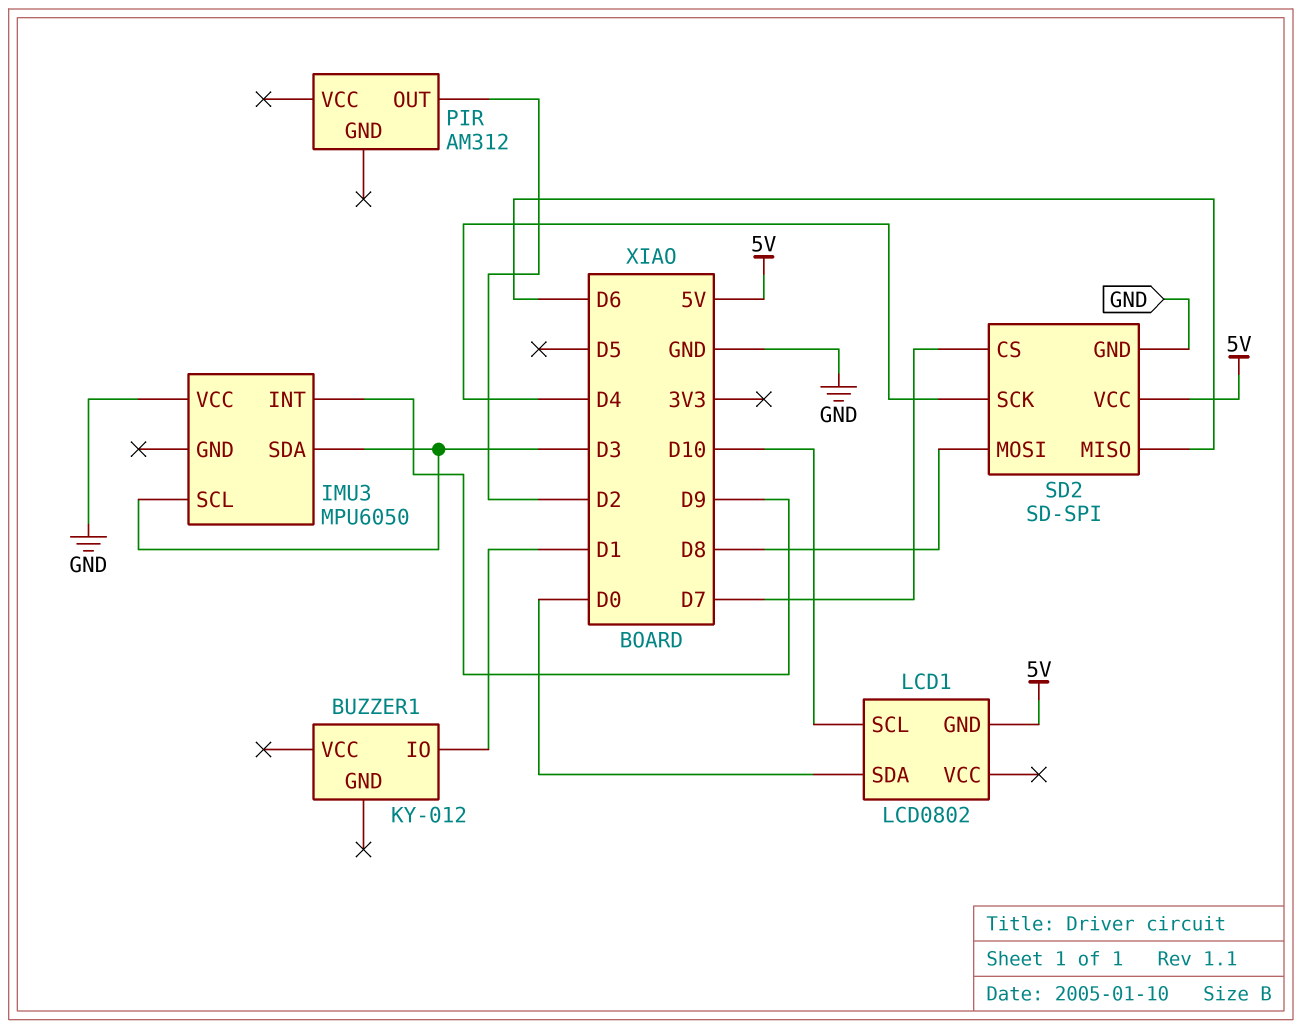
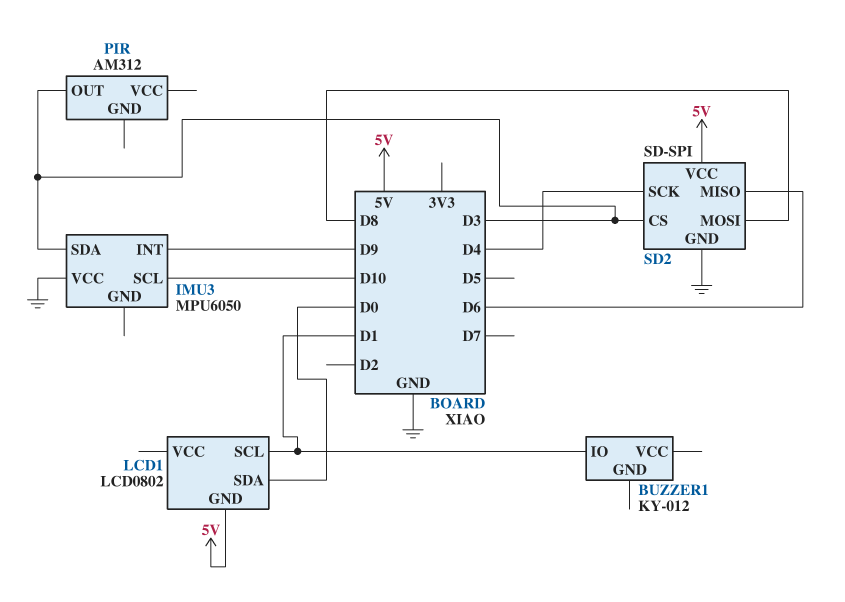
IMU3 pin SCL: D3 -> D10
LCD1 pin SCL: D10 -> D1
PIR pin OUT: D2 -> D3
SD2 pin CS: D7 -> D3

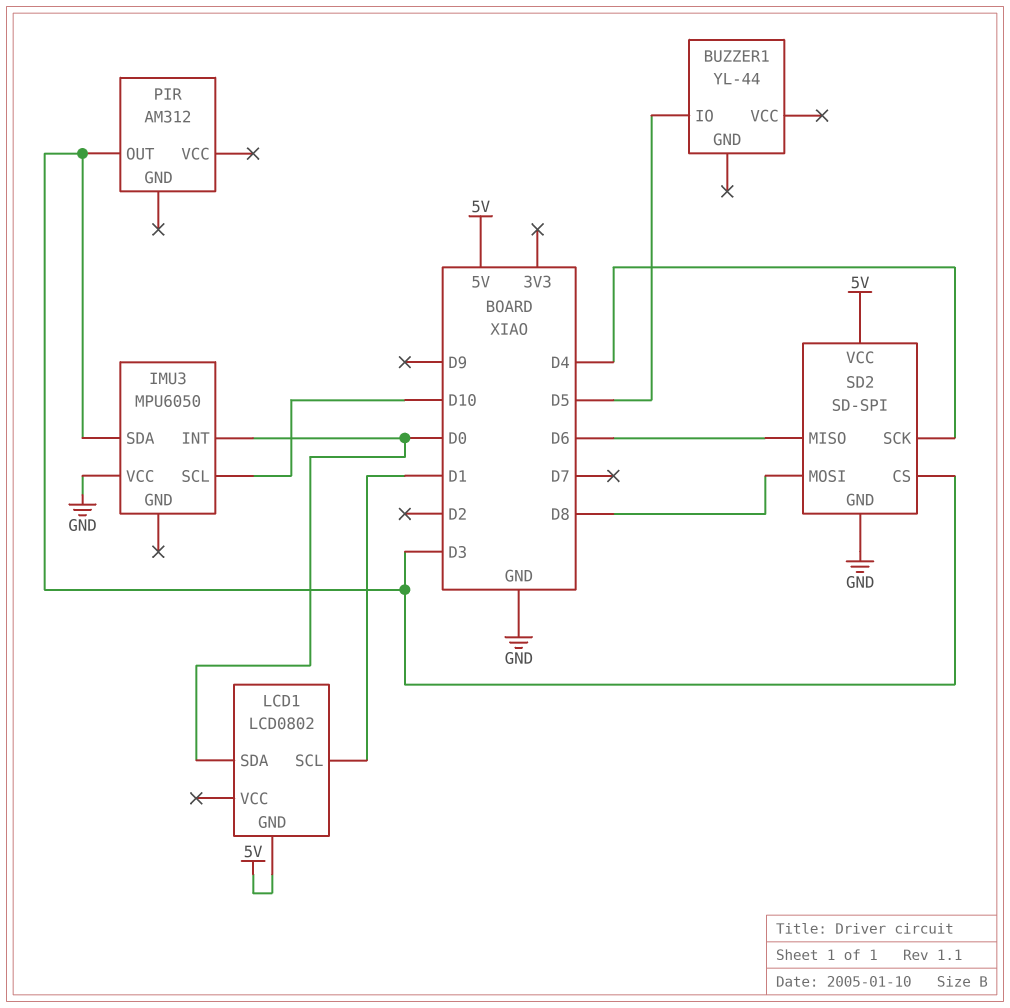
BUZZER1: KY-012 -> YL-44
BUZZER1 pin IO: D1 -> D5
IMU3 pin INT: D9 -> D0

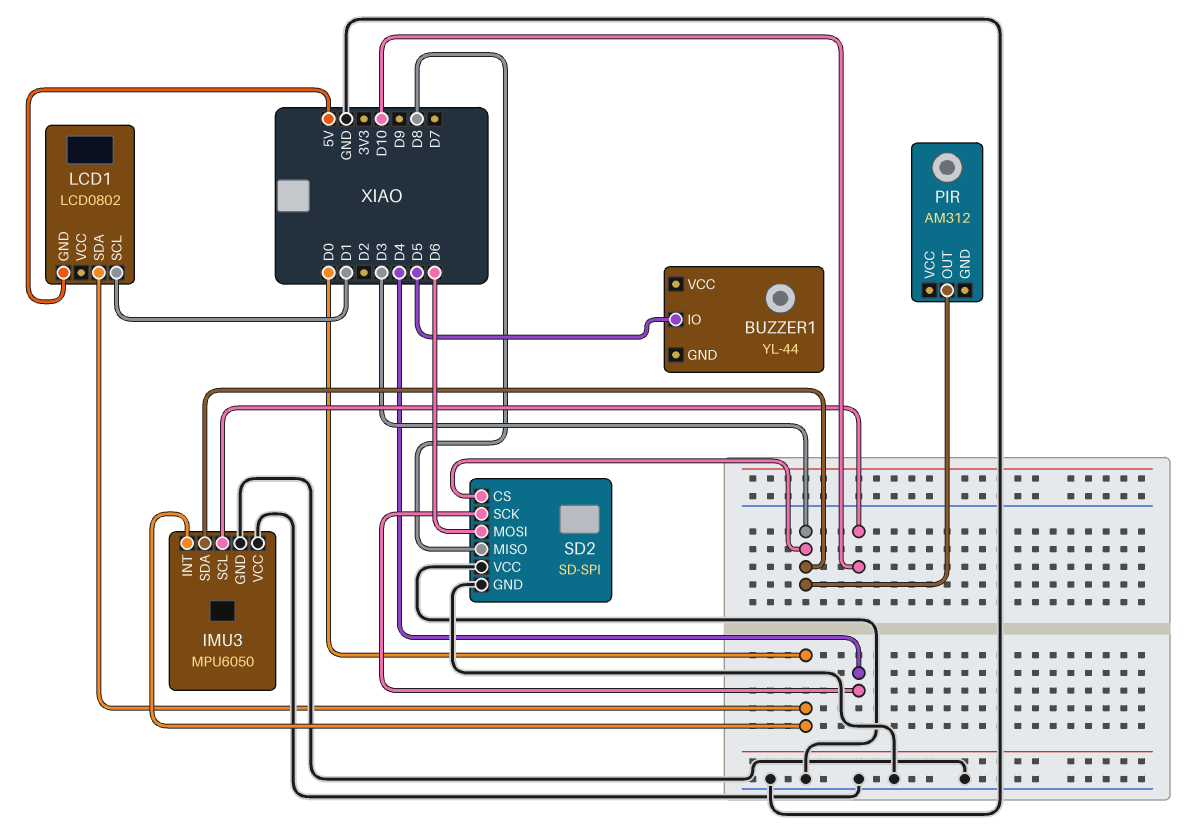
IMU3 pin GND: none -> GND
SD2 pin MISO: D6 -> D8
SD2 pin MOSI: D8 -> D6
SD2 pin VCC: 5V -> GND

